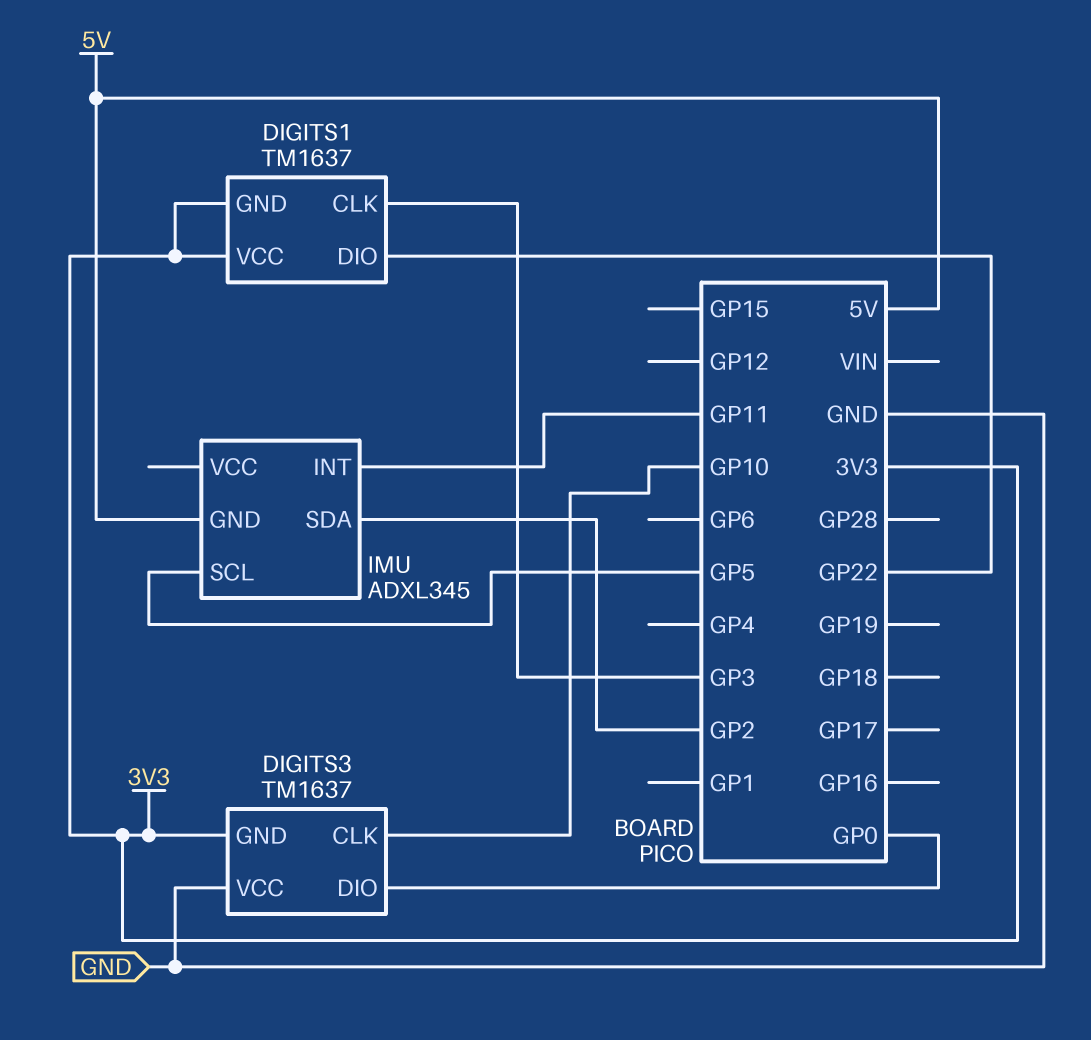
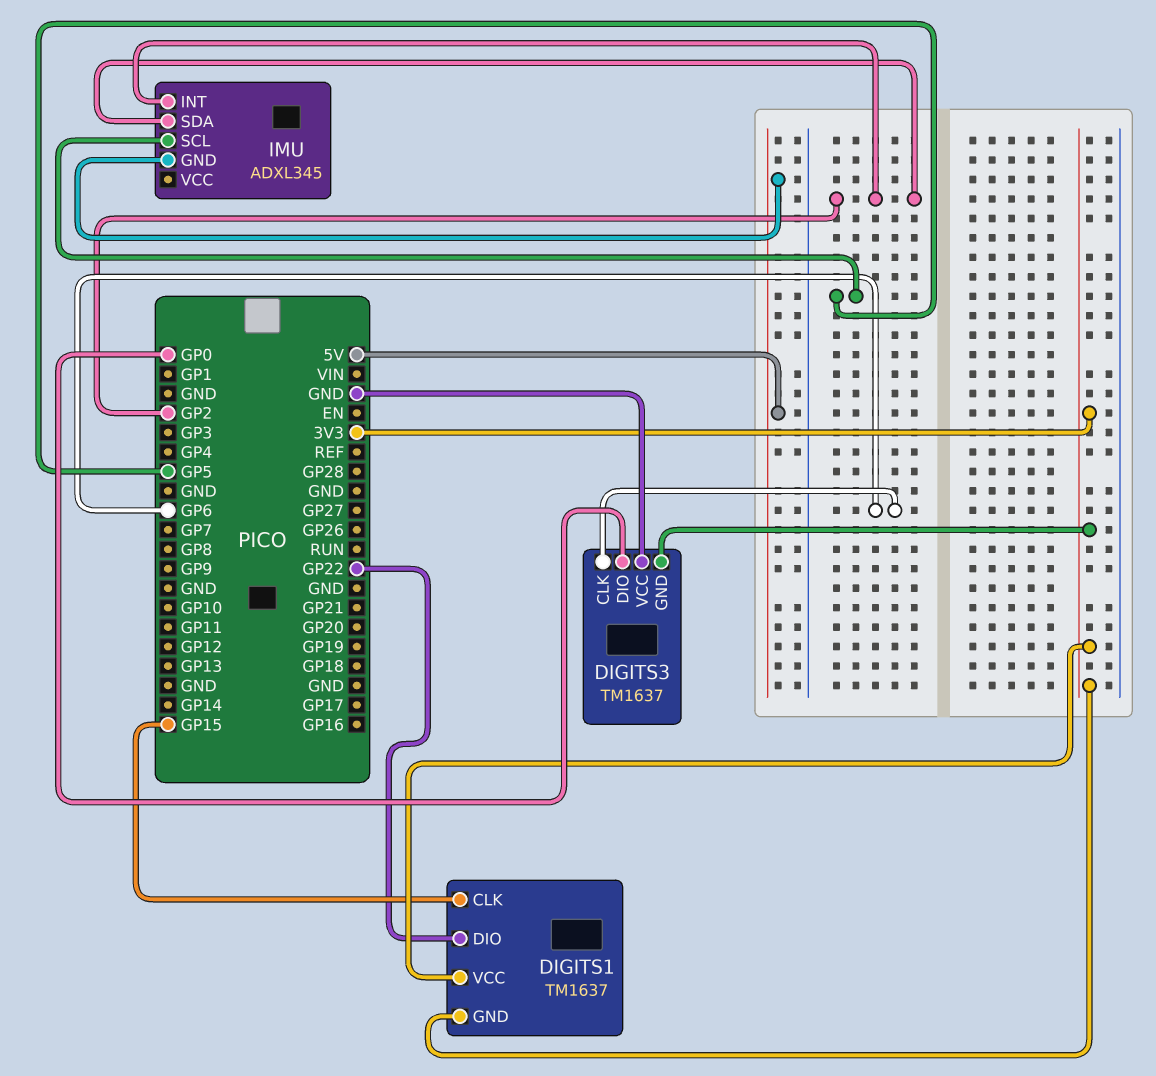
DIGITS1 pin CLK: GP3 -> GP15
DIGITS3 pin CLK: GP10 -> GP6
IMU pin INT: GP11 -> GP2

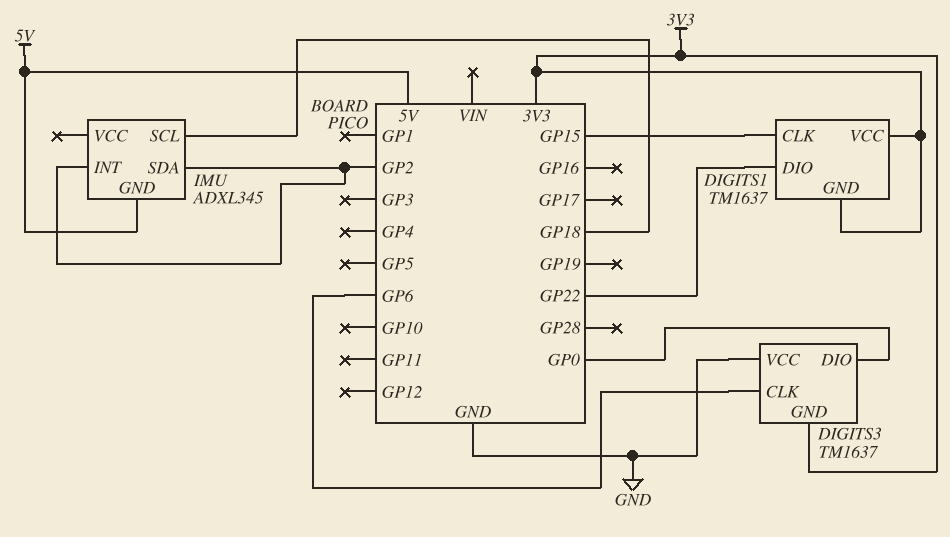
IMU pin SCL: GP5 -> GP18

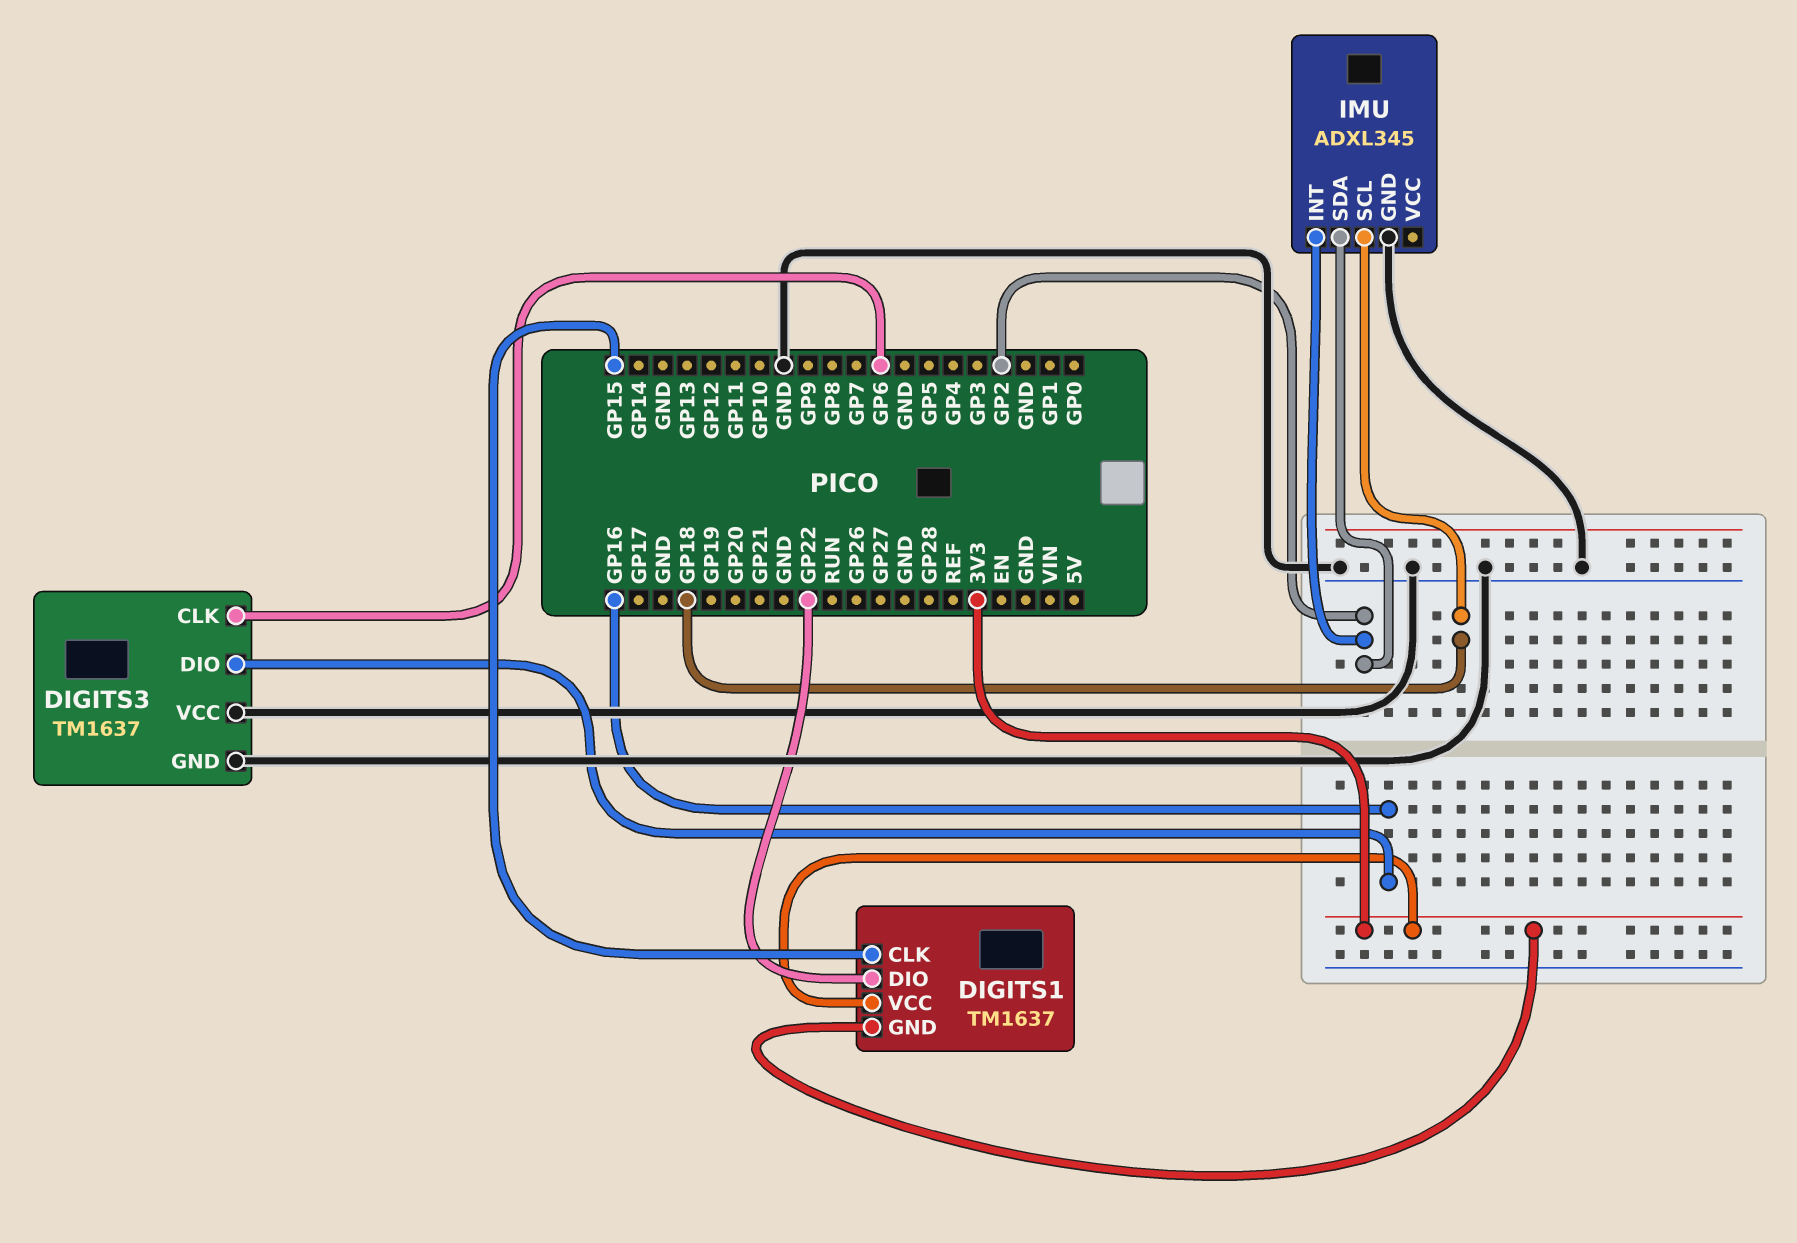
DIGITS3 pin DIO: GP0 -> GP16
DIGITS3 pin GND: 3V3 -> GND
IMU pin GND: 5V -> GND

